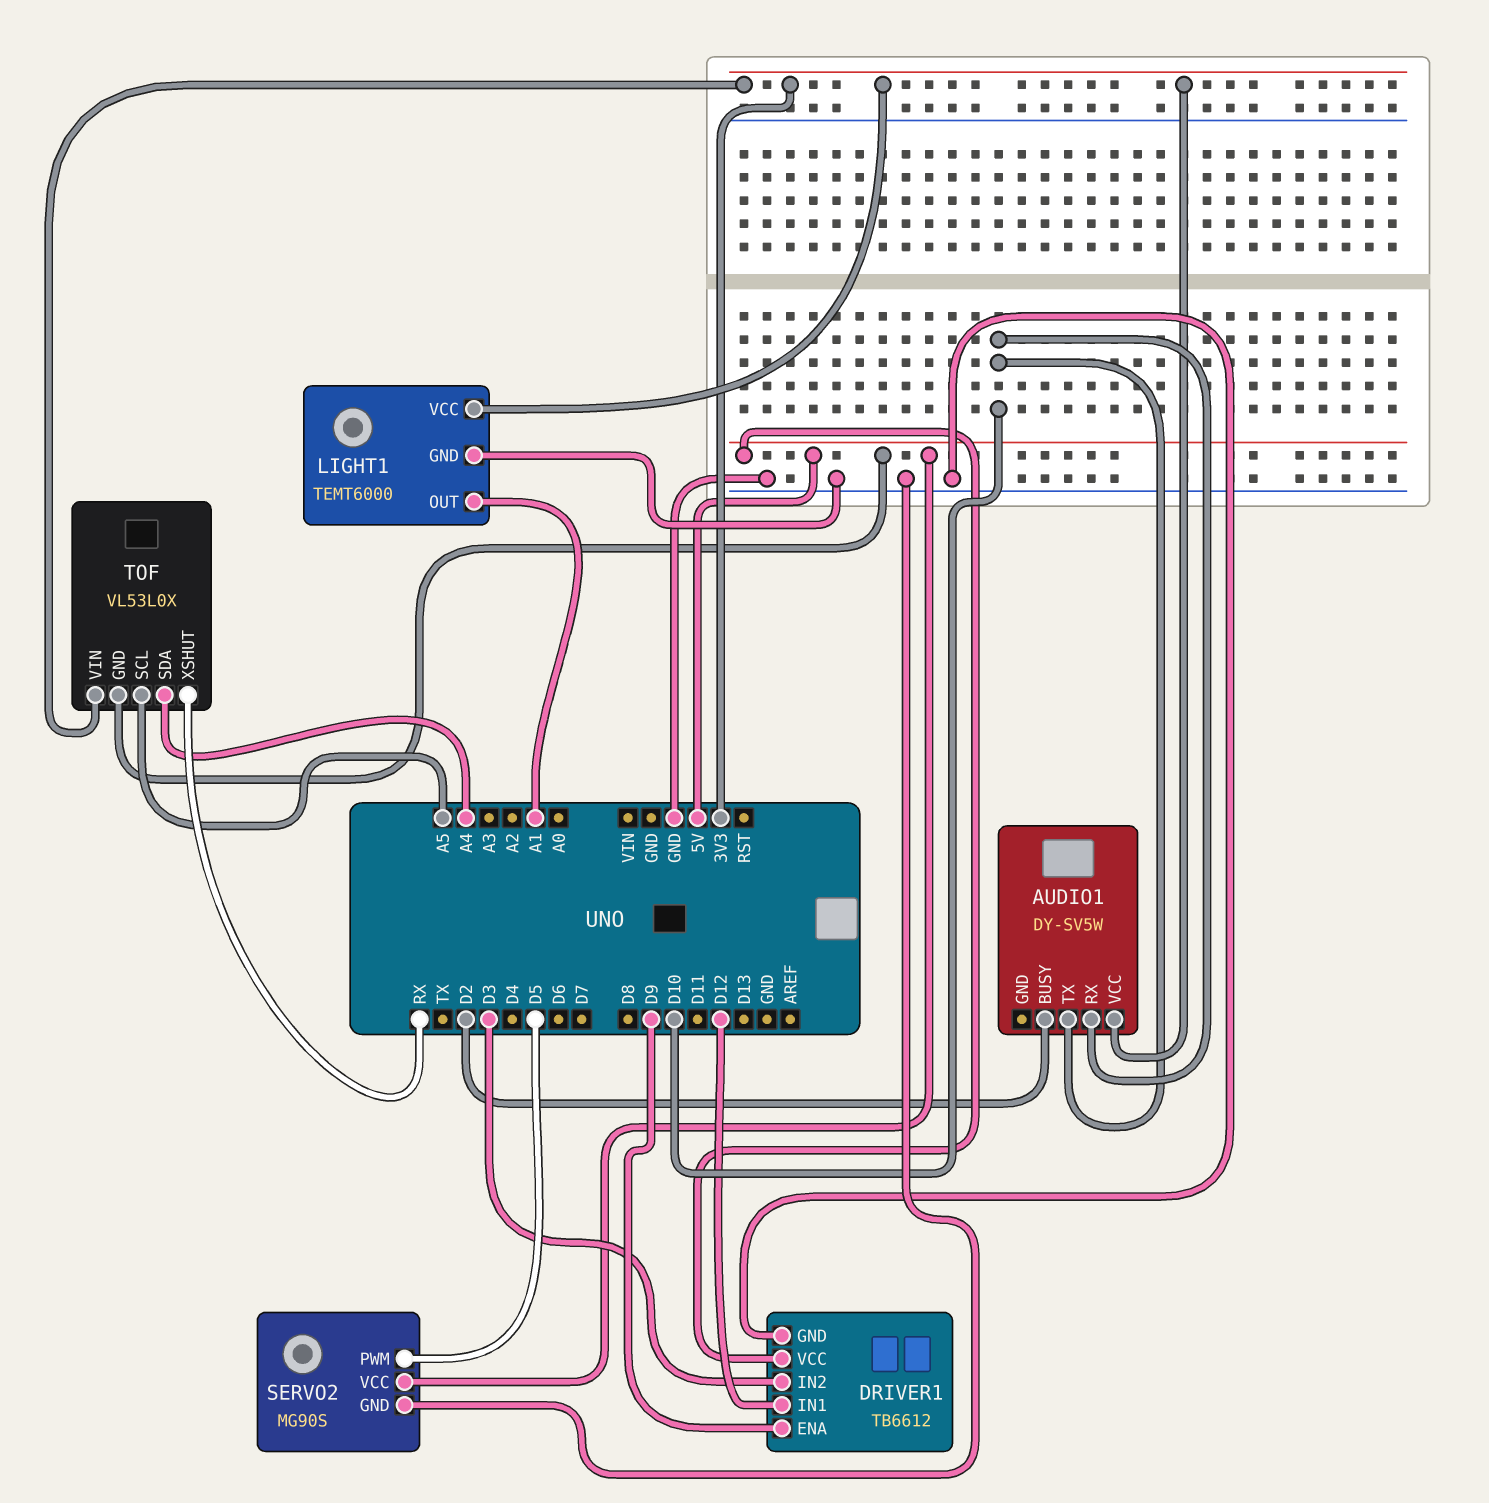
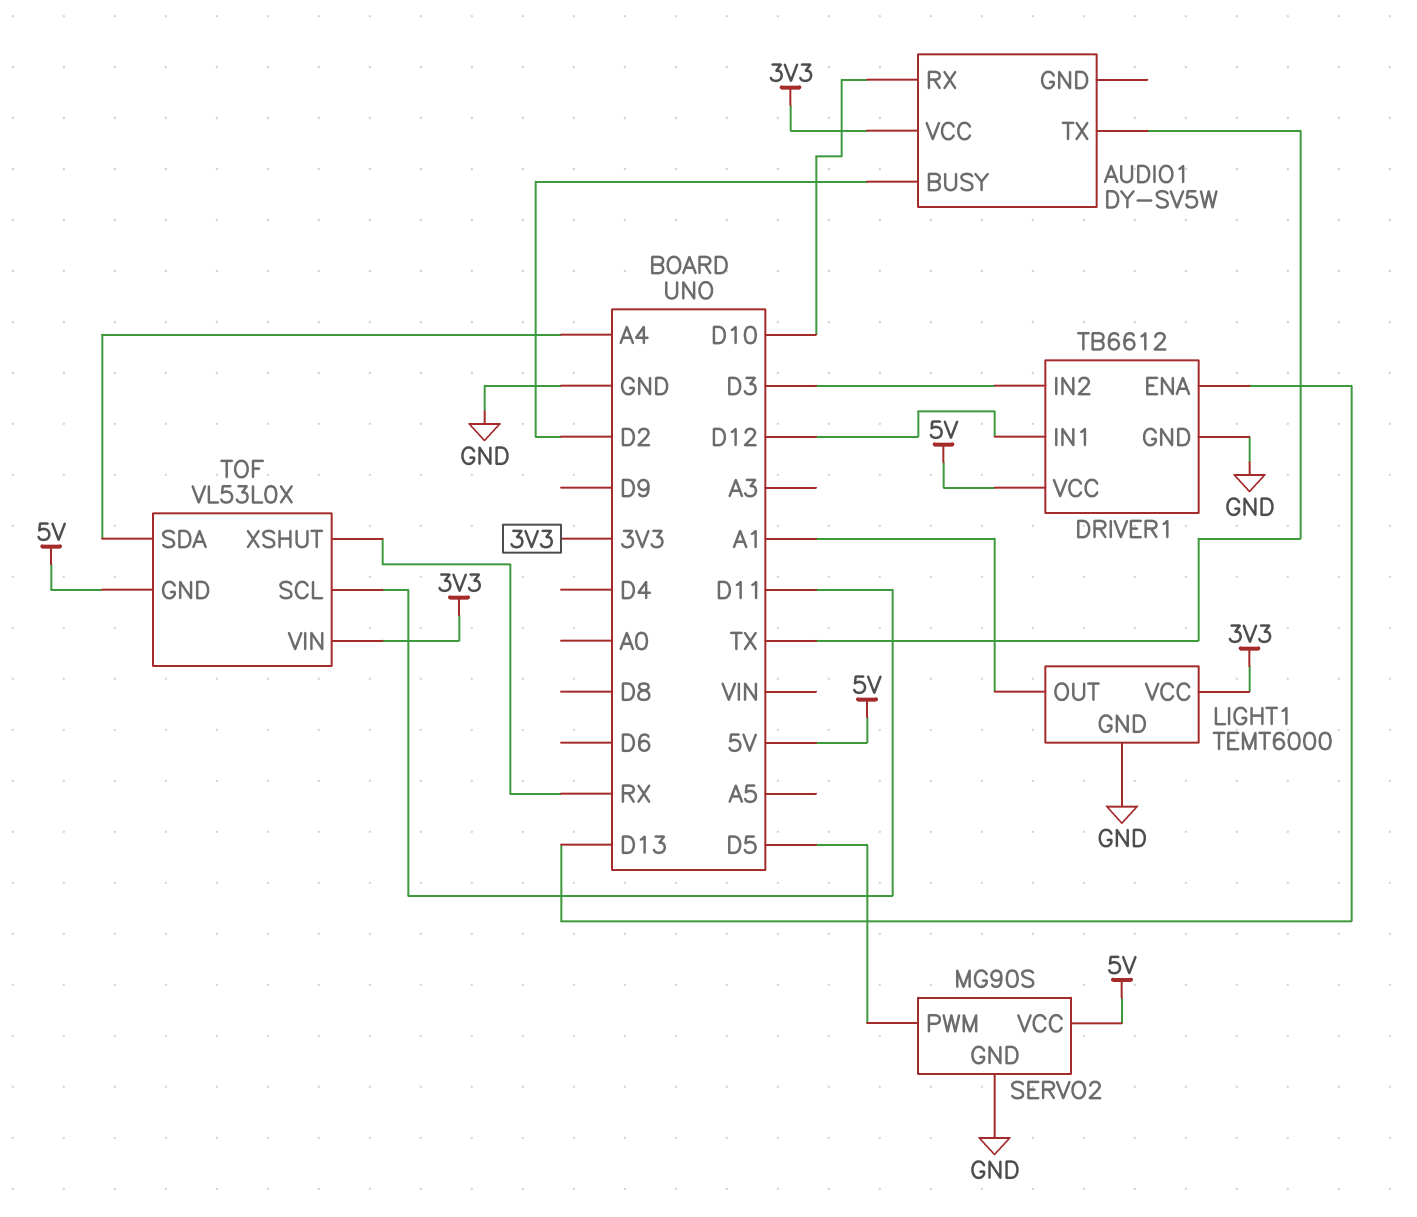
AUDIO1 pin TX: D10 -> TX
DRIVER1 pin ENA: D9 -> D13
TOF pin SCL: A5 -> D11

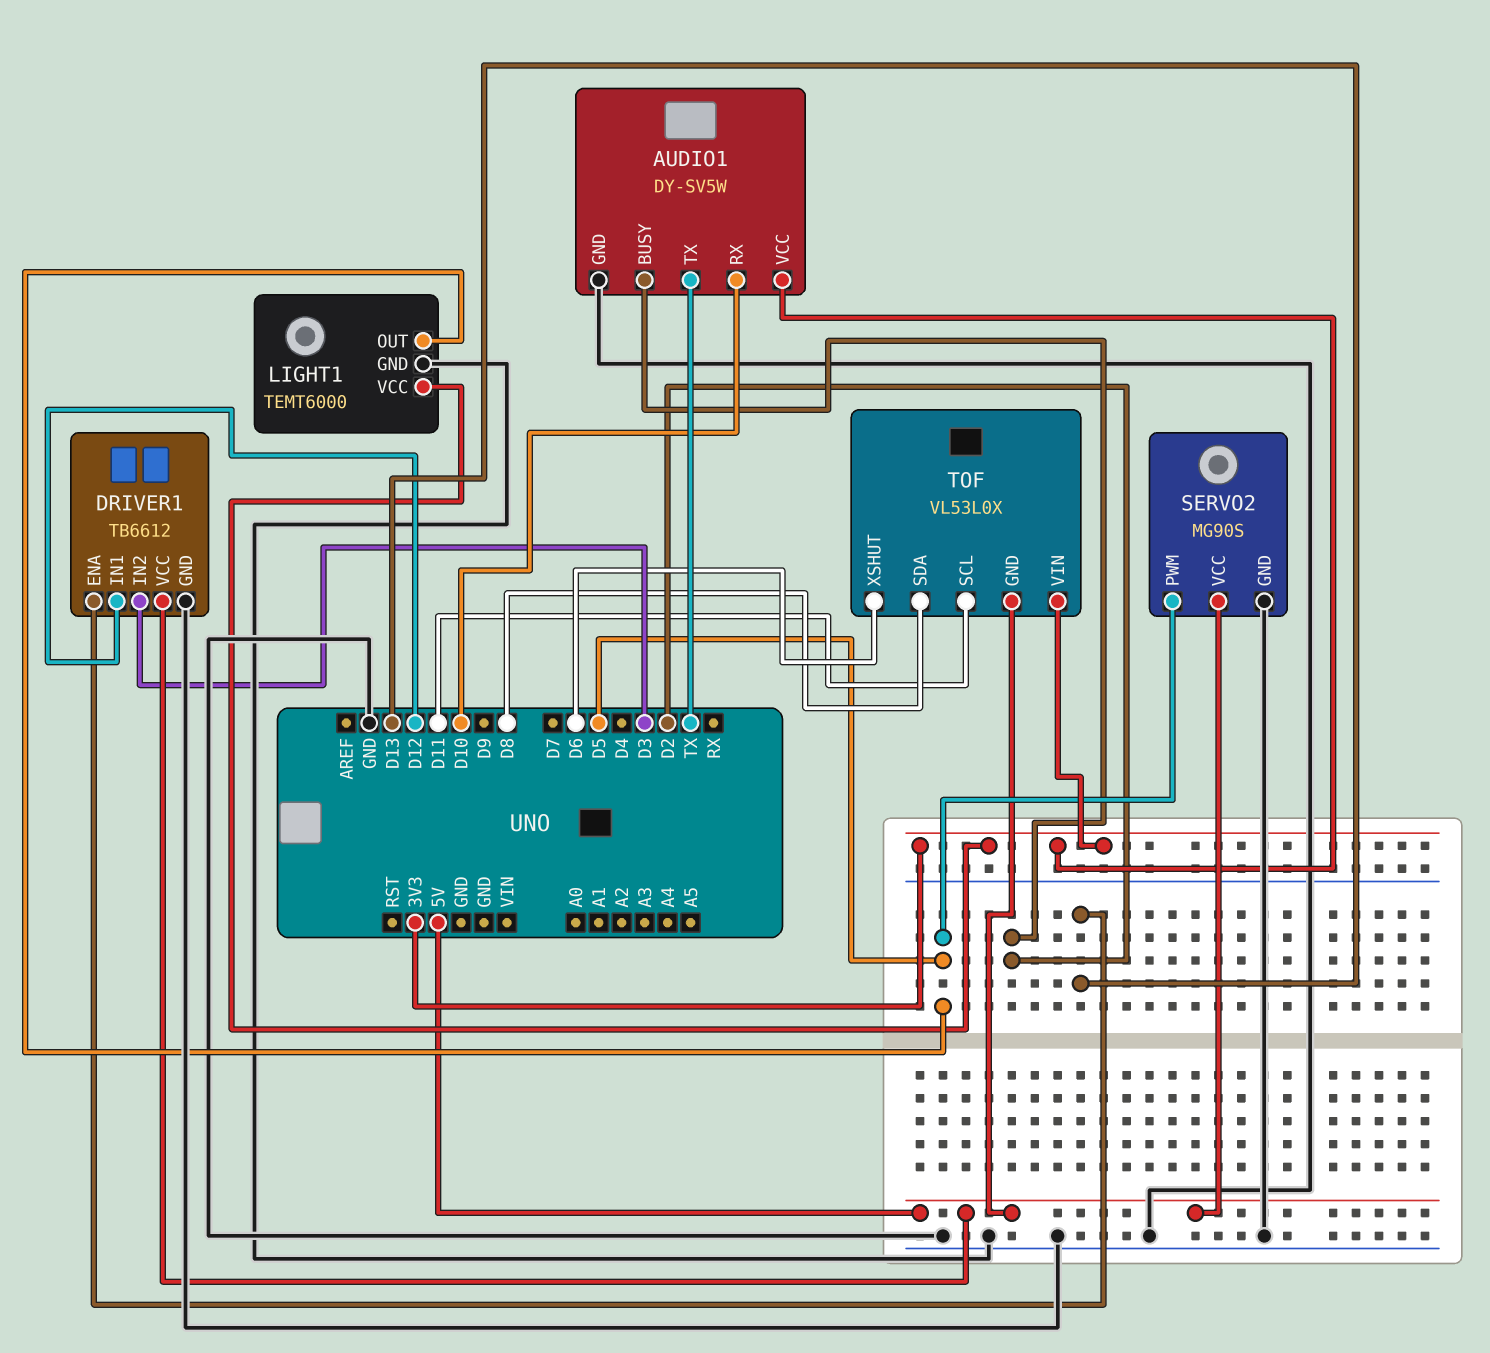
AUDIO1 pin GND: none -> GND
LIGHT1 pin OUT: A1 -> D5
TOF pin SDA: A4 -> D8
TOF pin XSHUT: RX -> D6

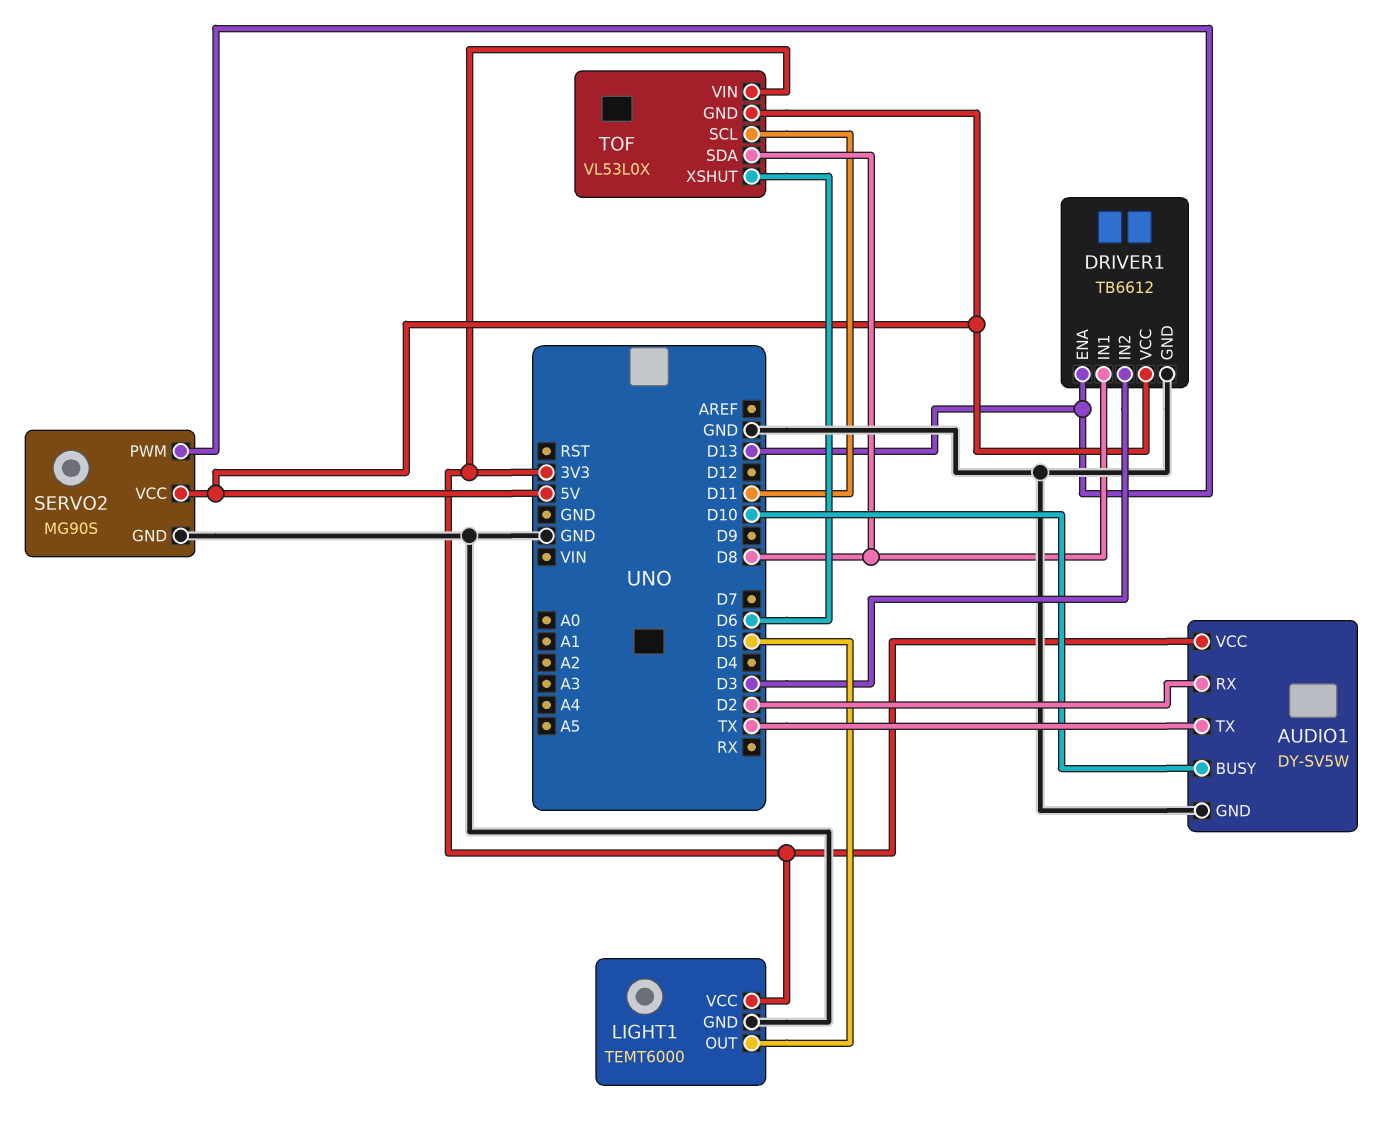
AUDIO1 pin BUSY: D2 -> D10
AUDIO1 pin RX: D10 -> D2
DRIVER1 pin IN1: D12 -> D8
SERVO2 pin PWM: D5 -> D13

